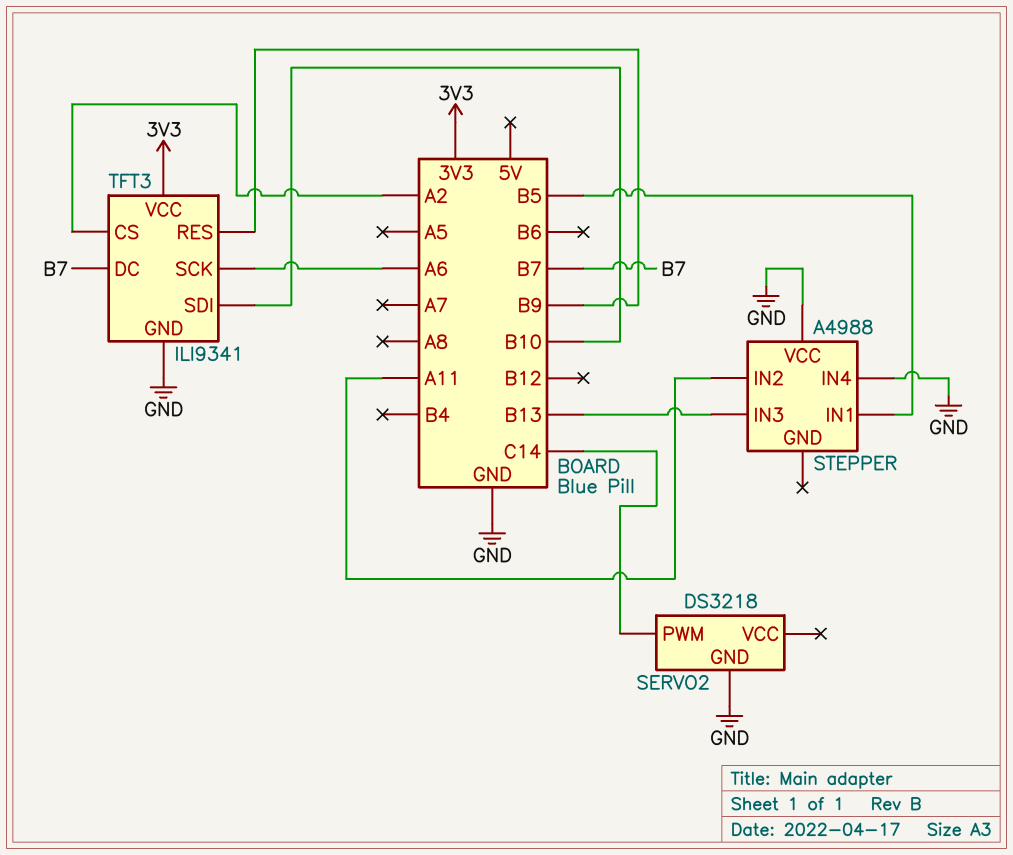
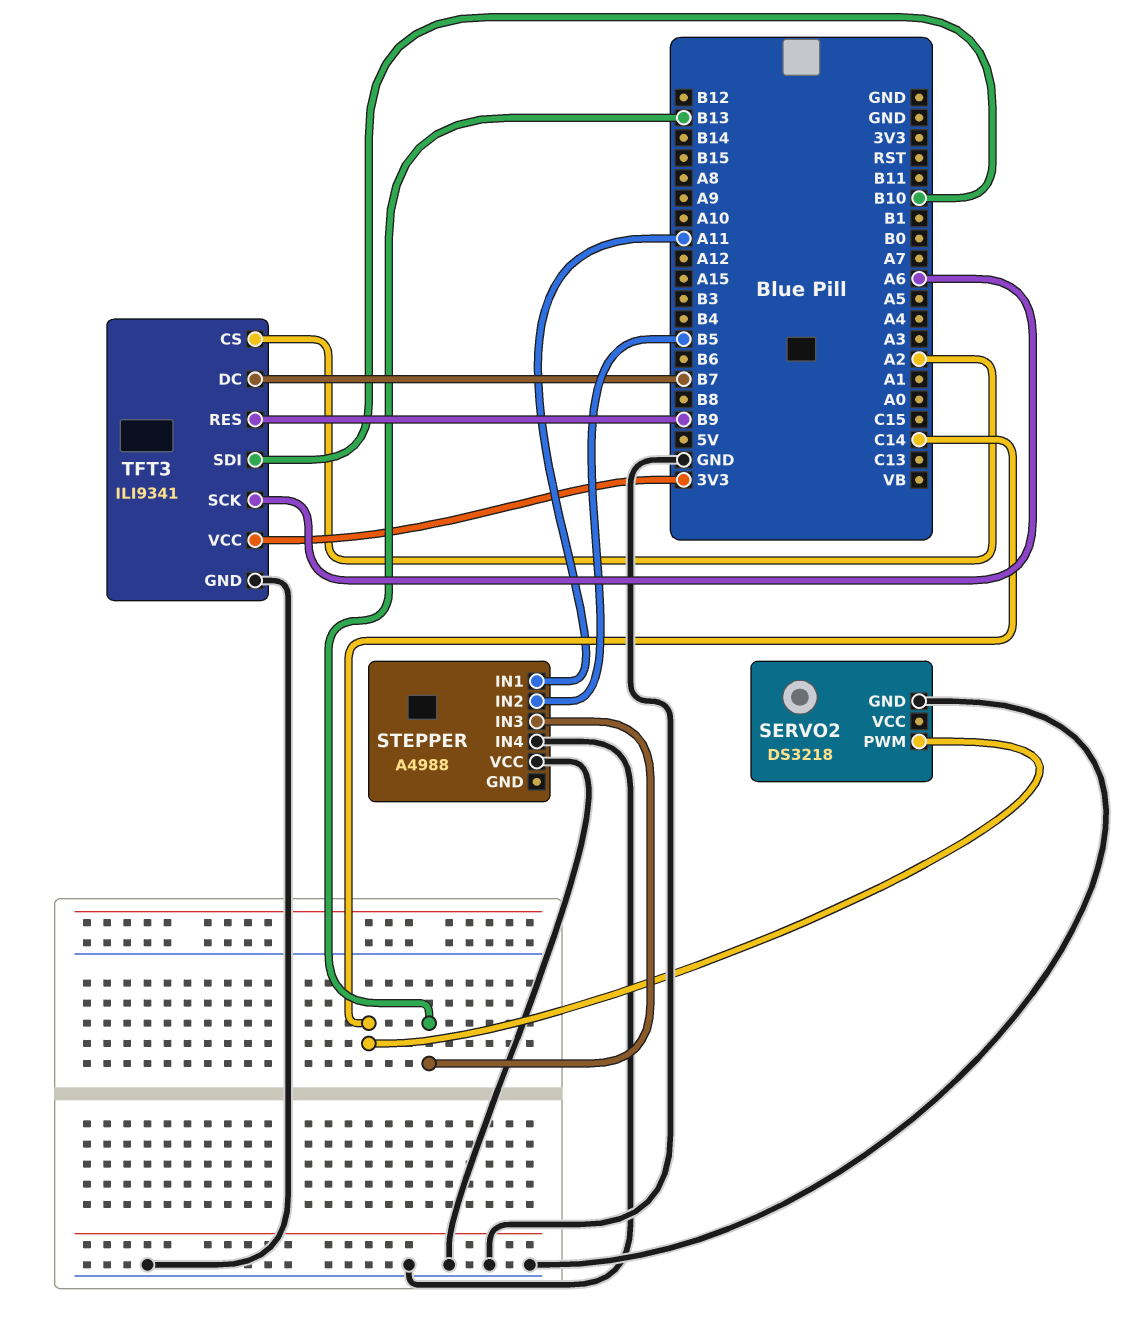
STEPPER pin IN1: B5 -> A11
STEPPER pin IN2: A11 -> B5

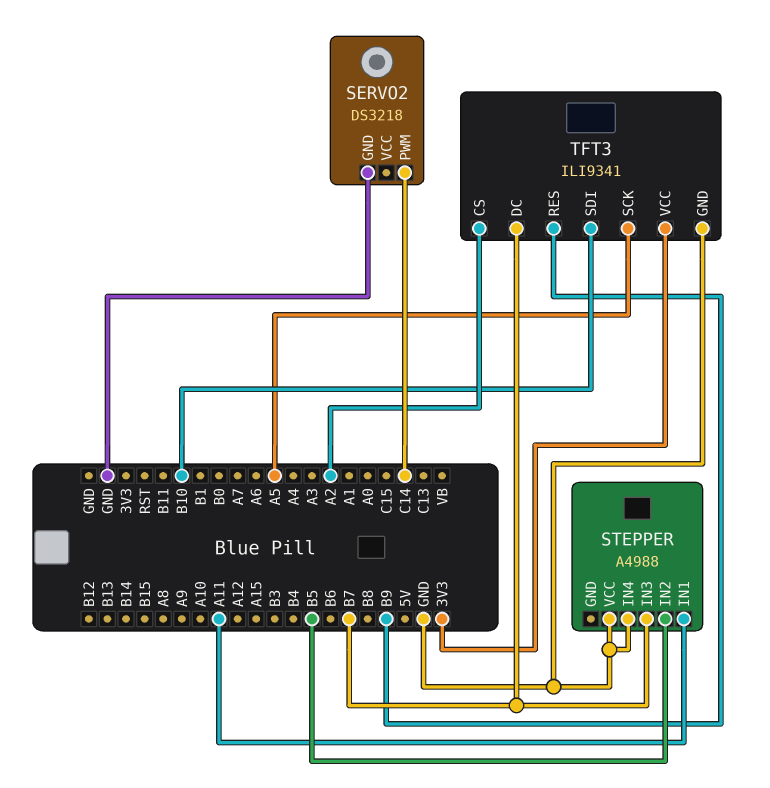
STEPPER pin IN3: B13 -> B7
TFT3 pin SCK: A6 -> A5

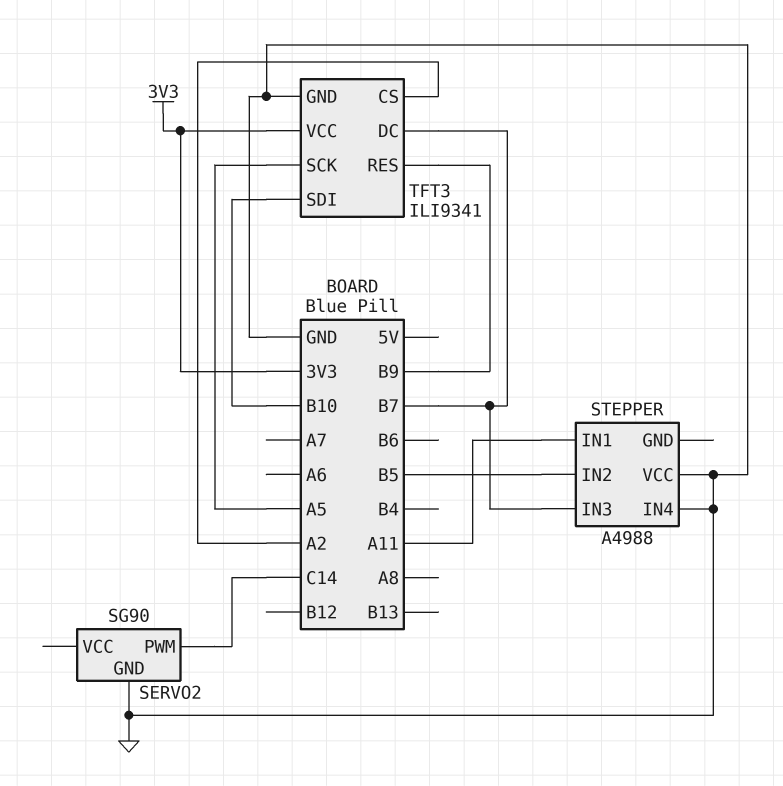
SERVO2: DS3218 -> SG90

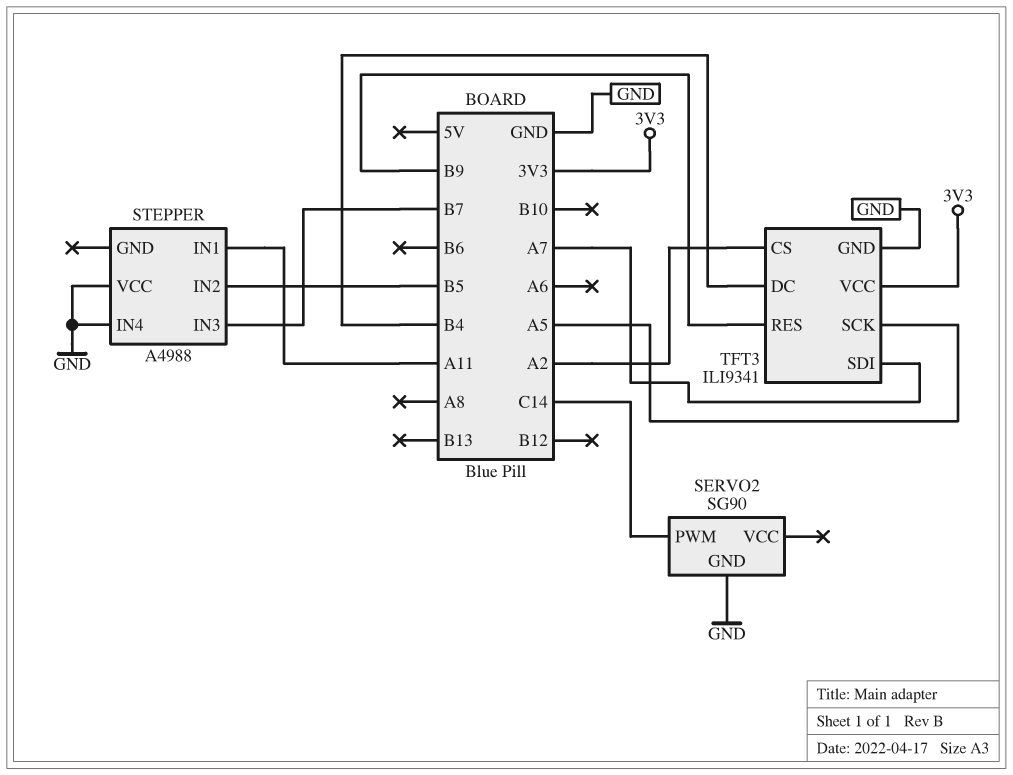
TFT3 pin DC: B7 -> B4
TFT3 pin SDI: B10 -> A7

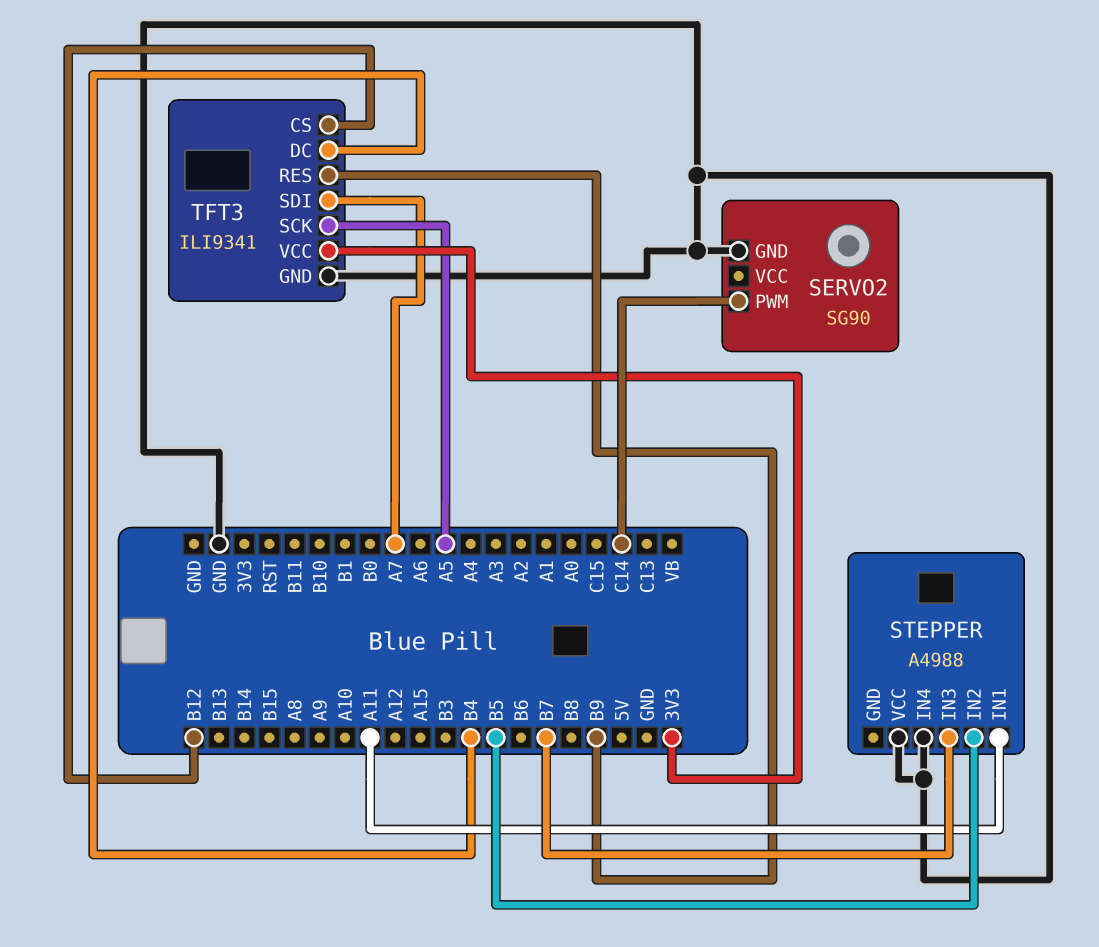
TFT3 pin CS: A2 -> B12

